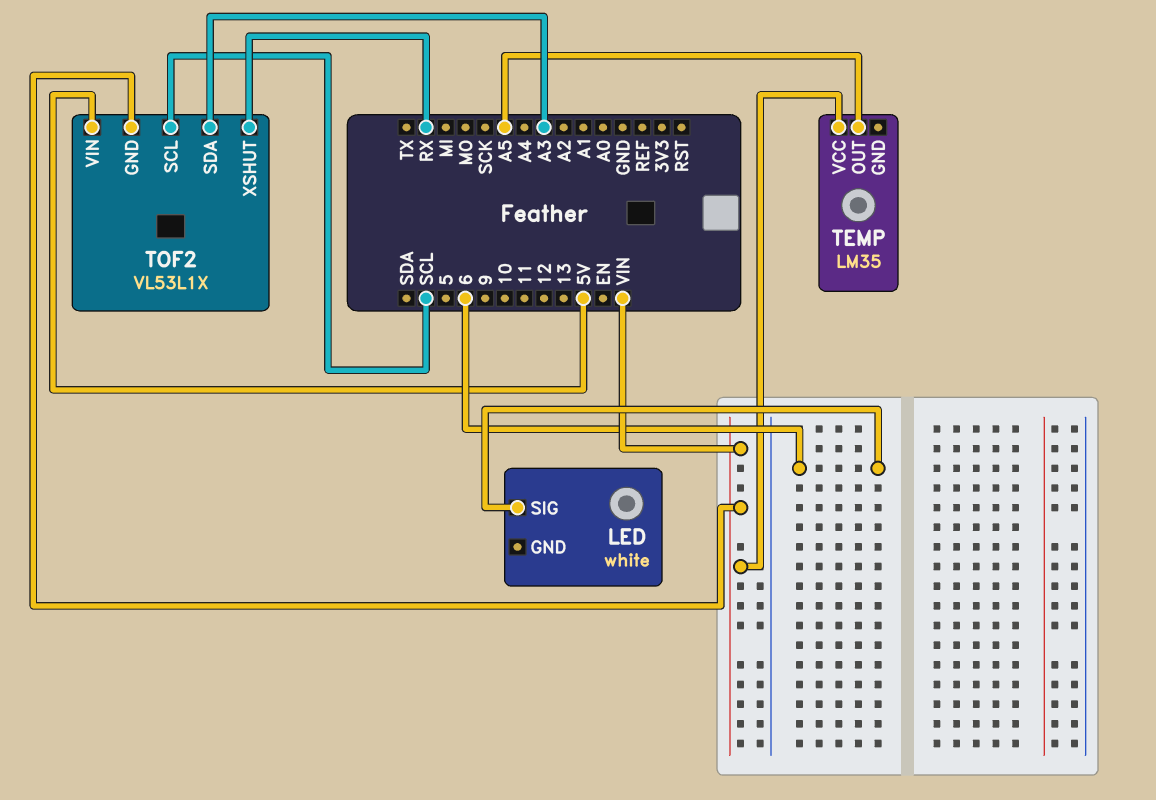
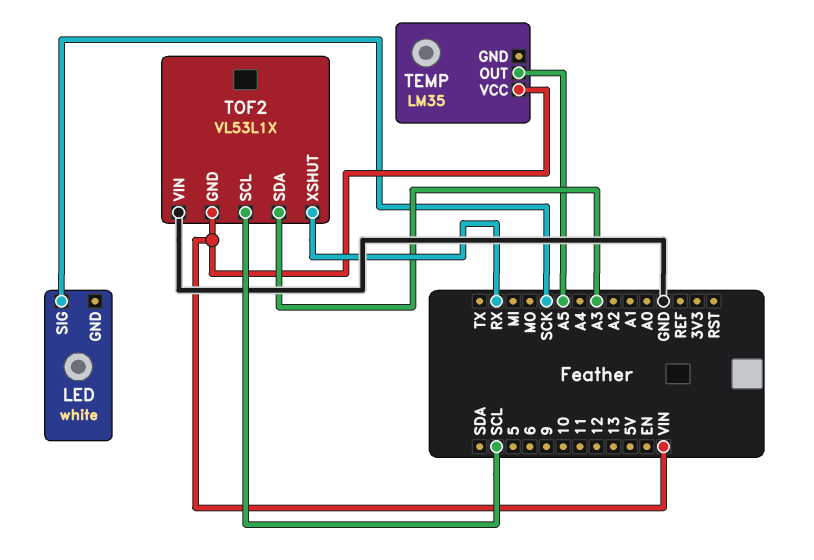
LED pin SIG: 6 -> SCK
TOF2 pin VIN: 5V -> GND

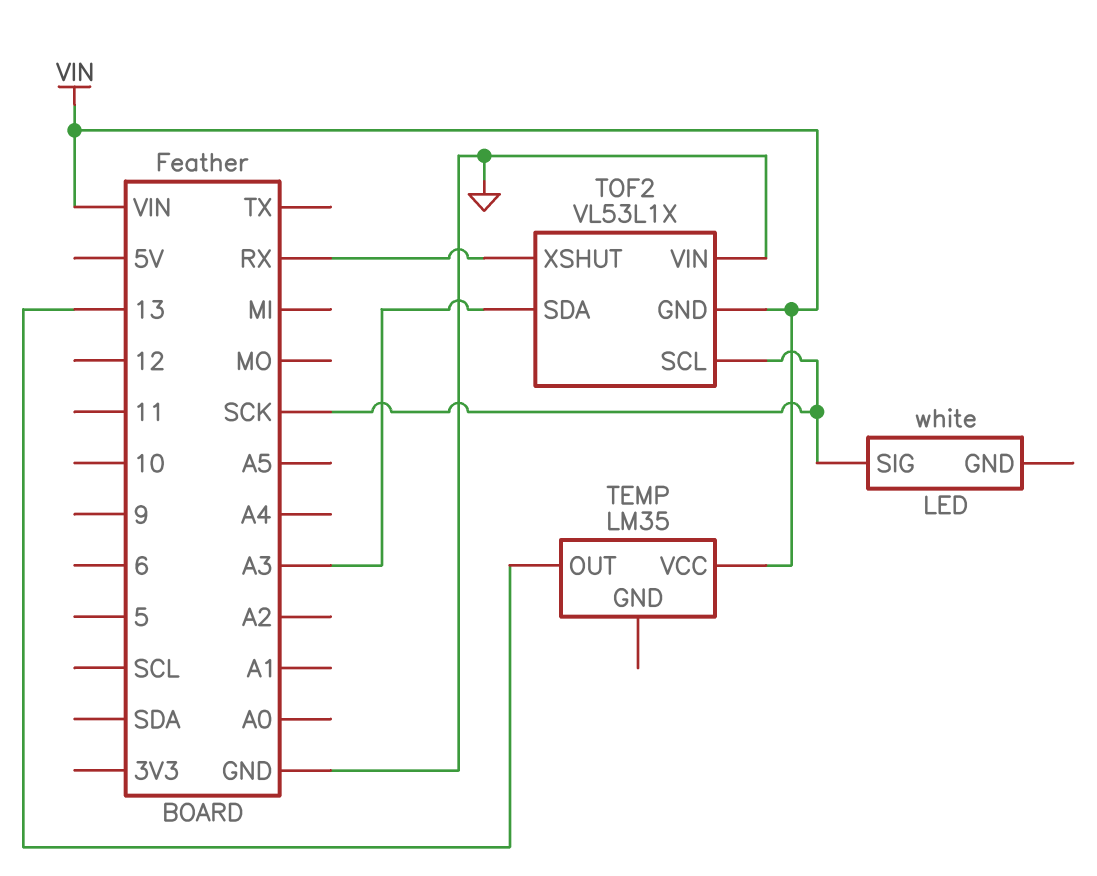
TEMP pin OUT: A5 -> 13
TOF2 pin SCL: SCL -> SCK

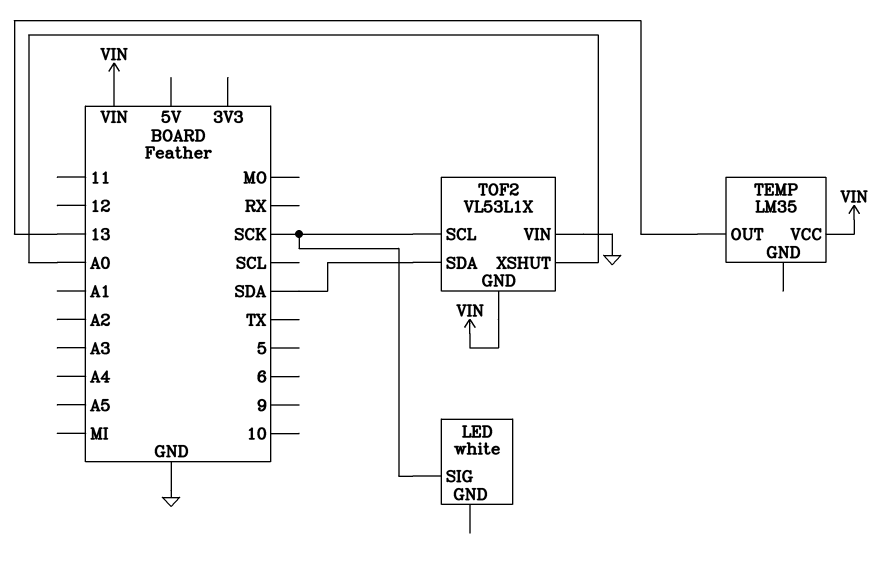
TOF2 pin SDA: A3 -> SDA
TOF2 pin XSHUT: RX -> A0

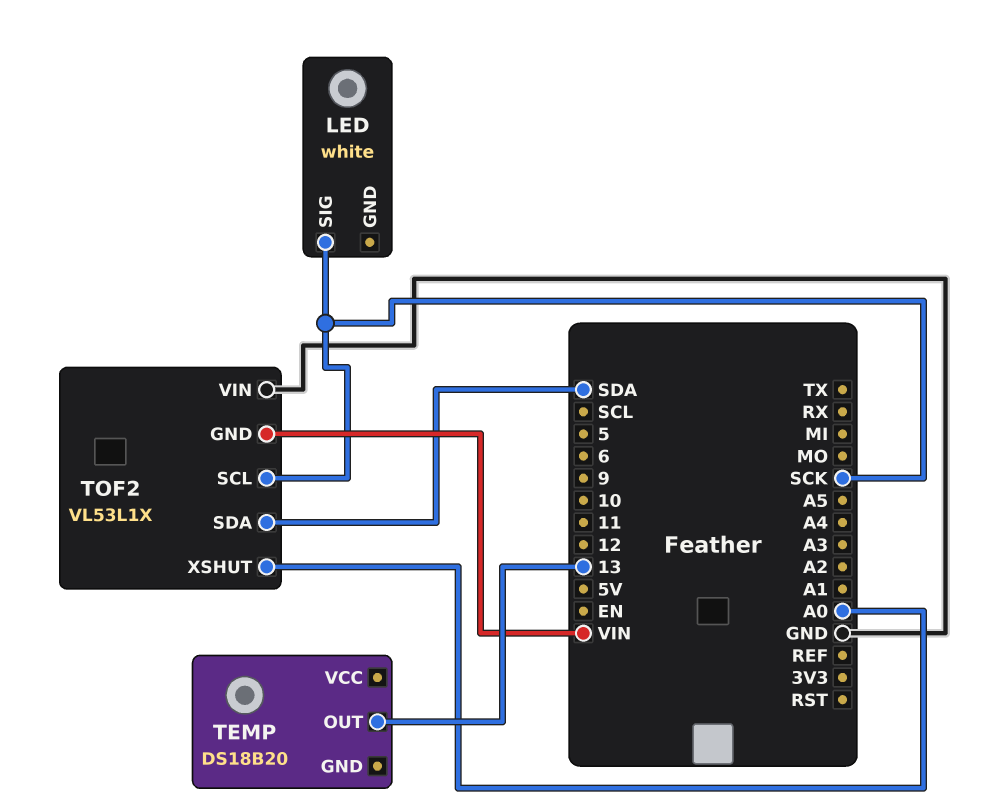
TEMP: LM35 -> DS18B20
TEMP pin VCC: VIN -> none

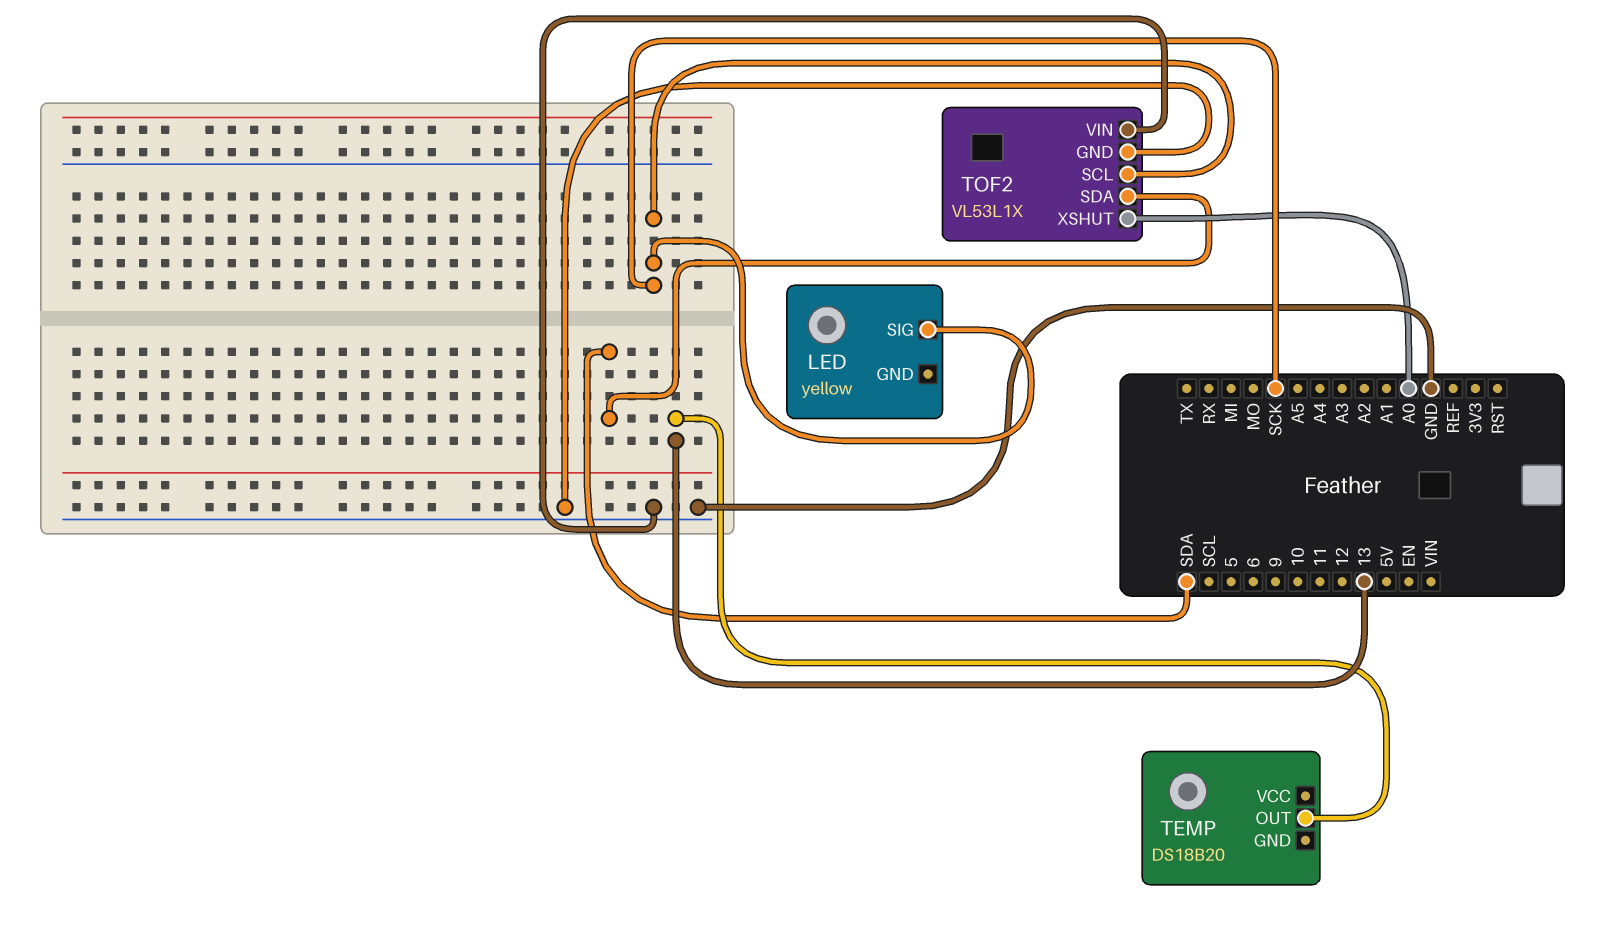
LED: white -> yellow
TOF2 pin GND: VIN -> GND

